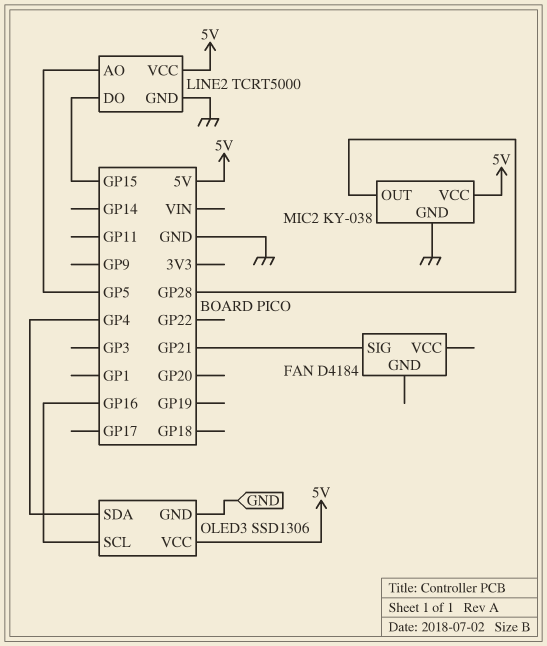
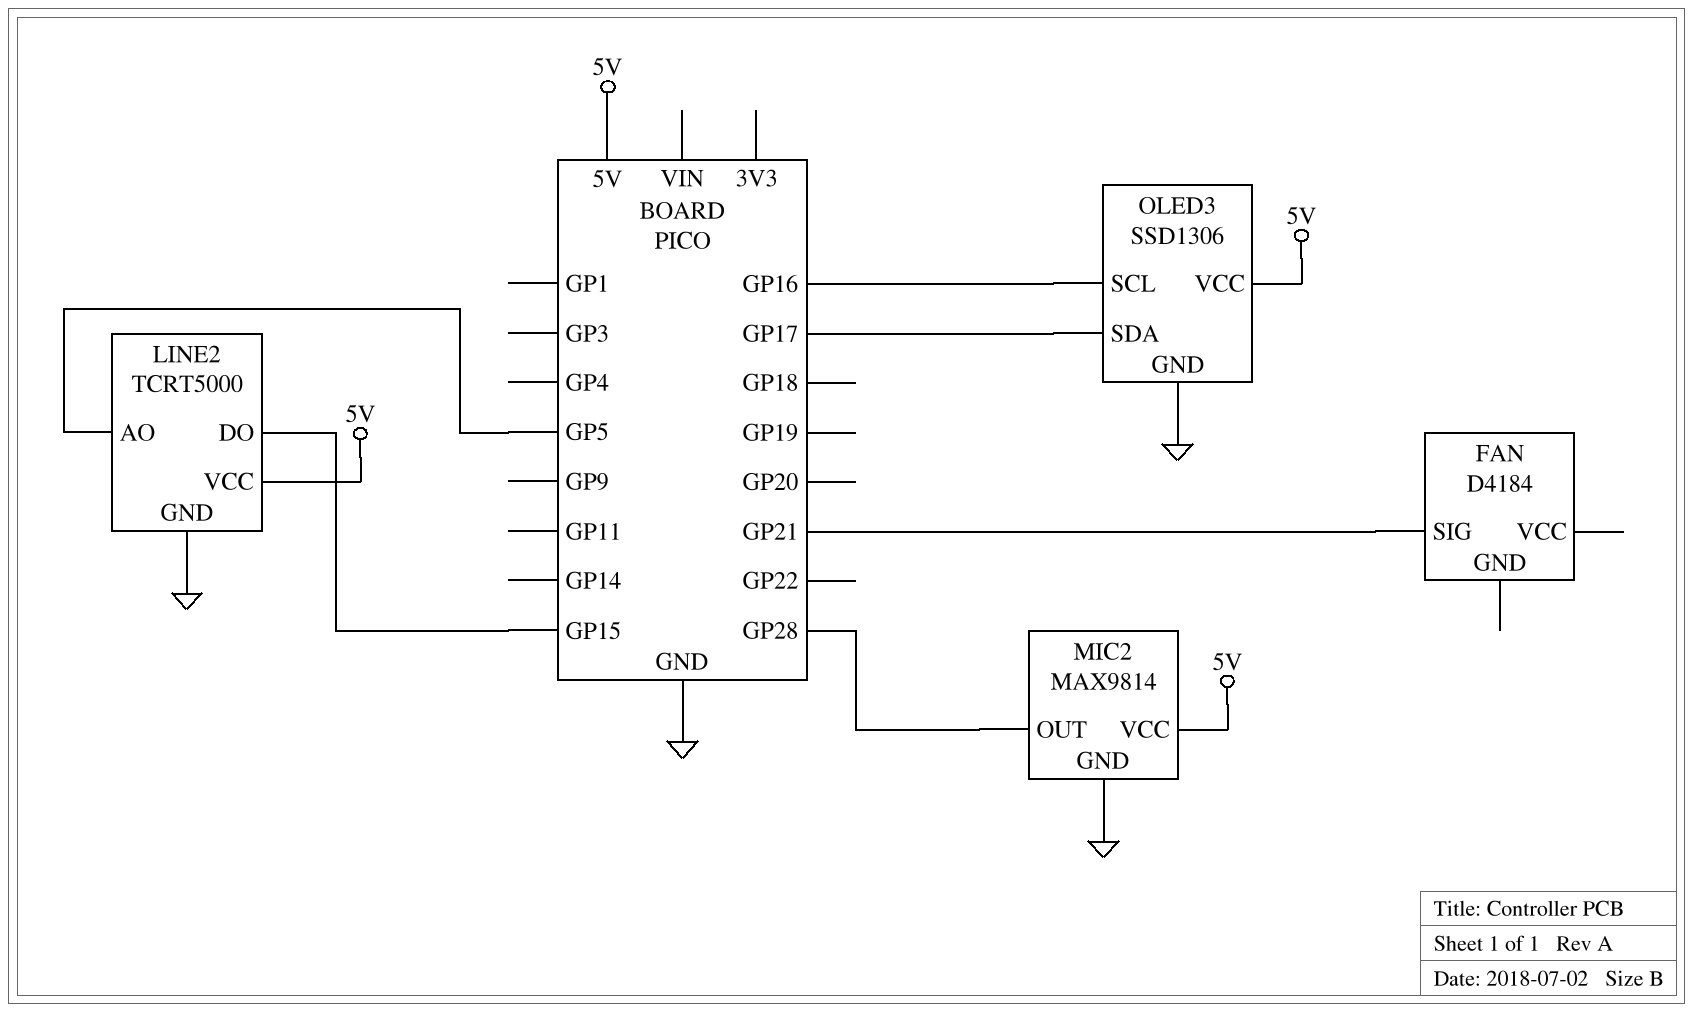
MIC2: KY-038 -> MAX9814
OLED3 pin SDA: GP4 -> GP17

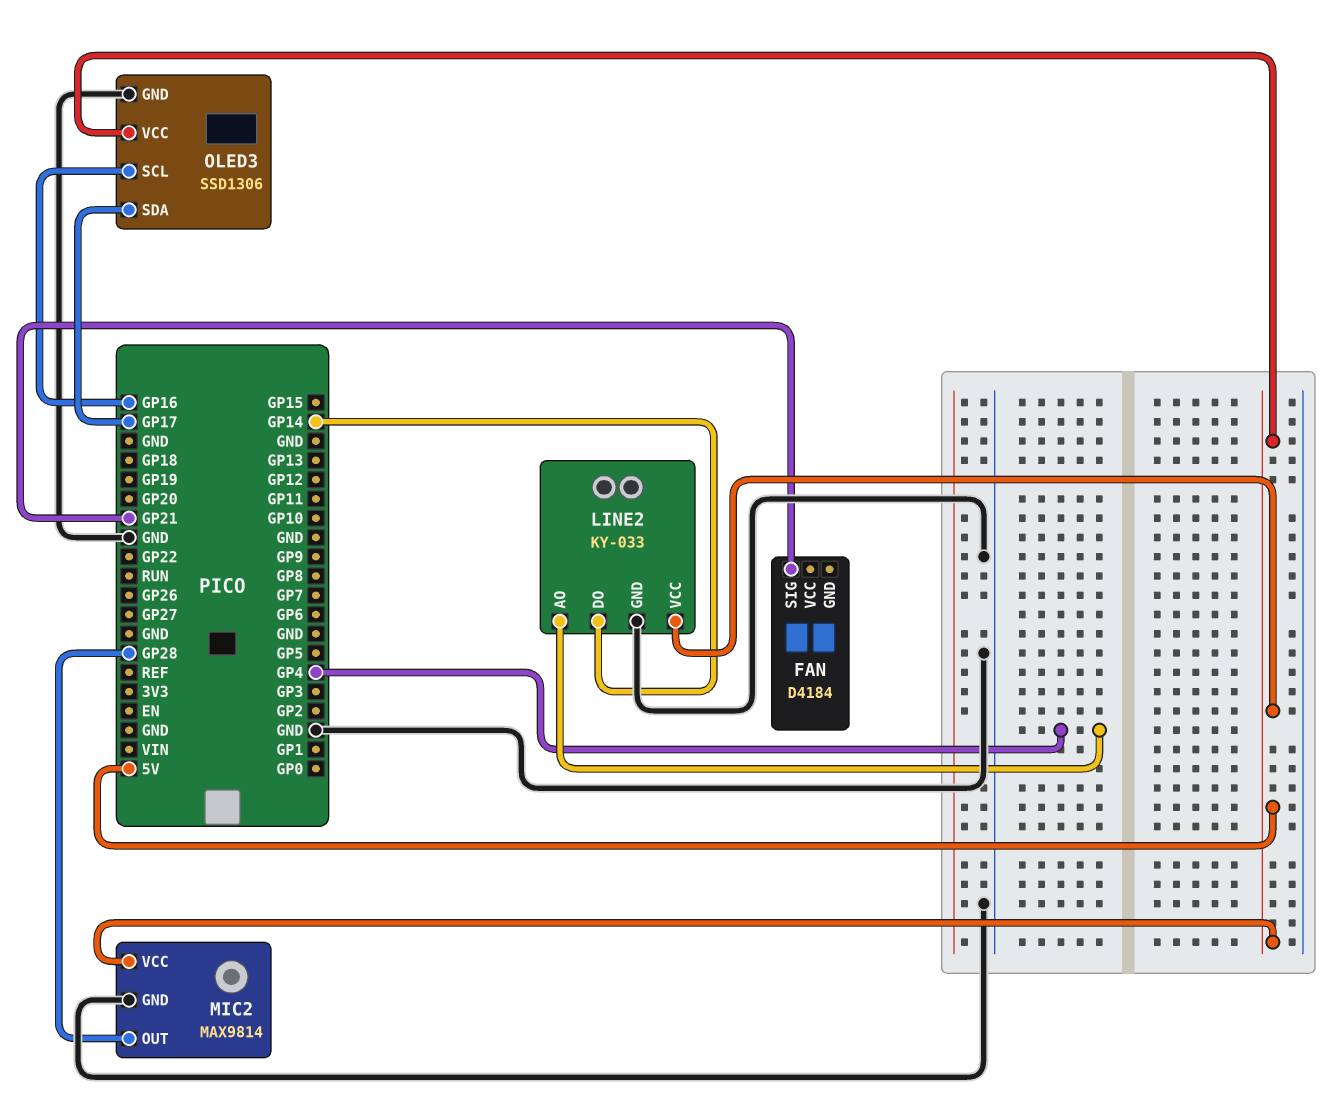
LINE2: TCRT5000 -> KY-033
LINE2 pin AO: GP5 -> GP4
LINE2 pin DO: GP15 -> GP14

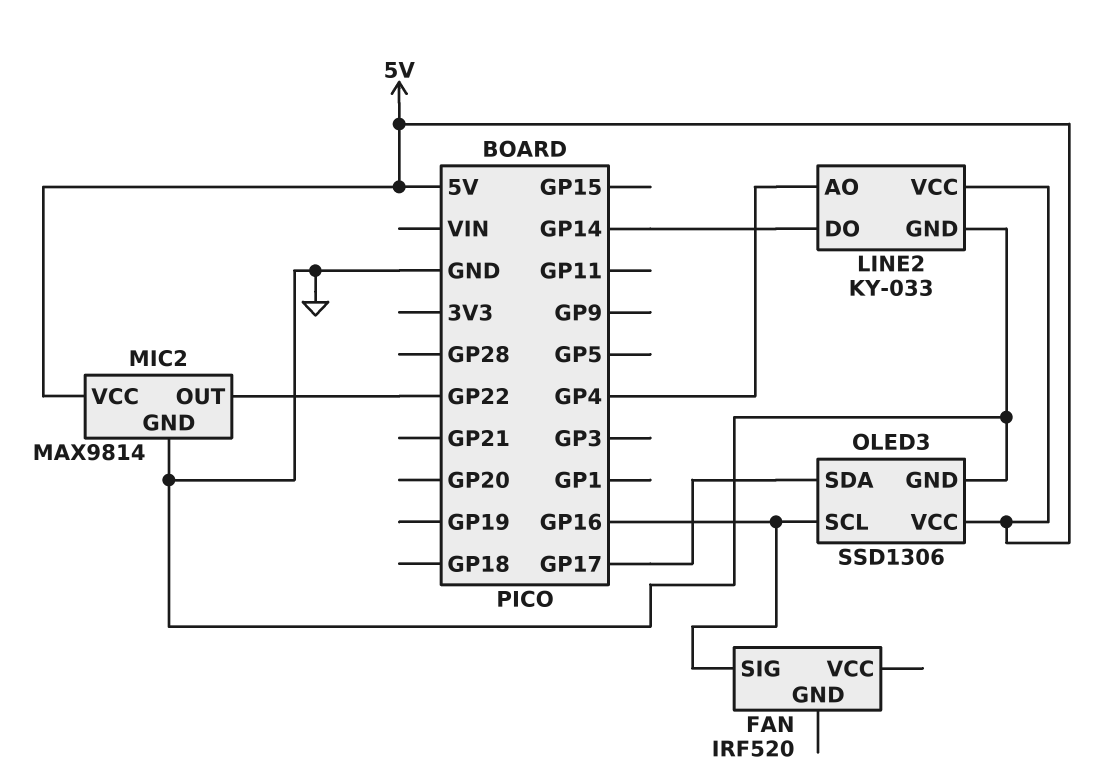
FAN: D4184 -> IRF520
FAN pin SIG: GP21 -> GP16
MIC2 pin OUT: GP28 -> GP22

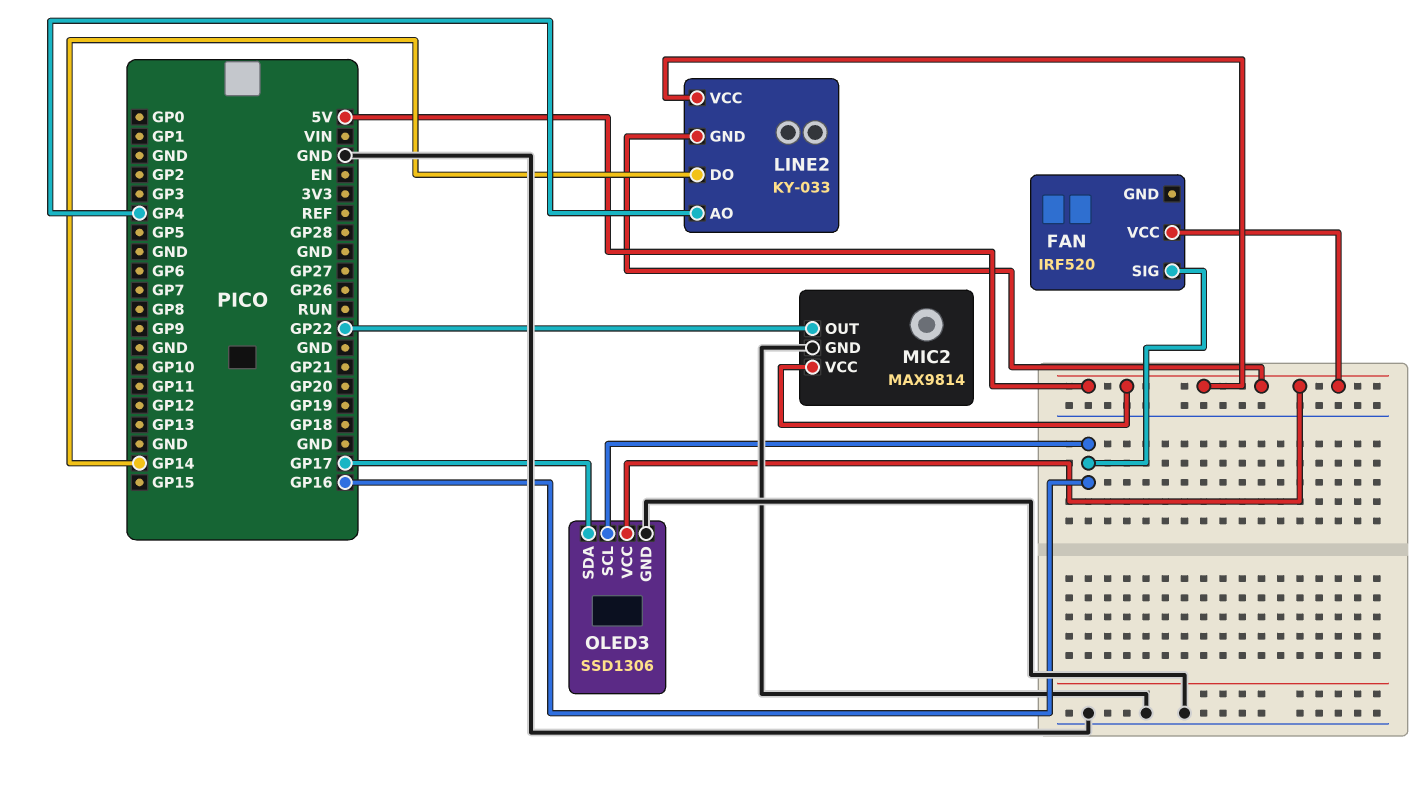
FAN pin VCC: none -> 5V
LINE2 pin GND: GND -> 5V

